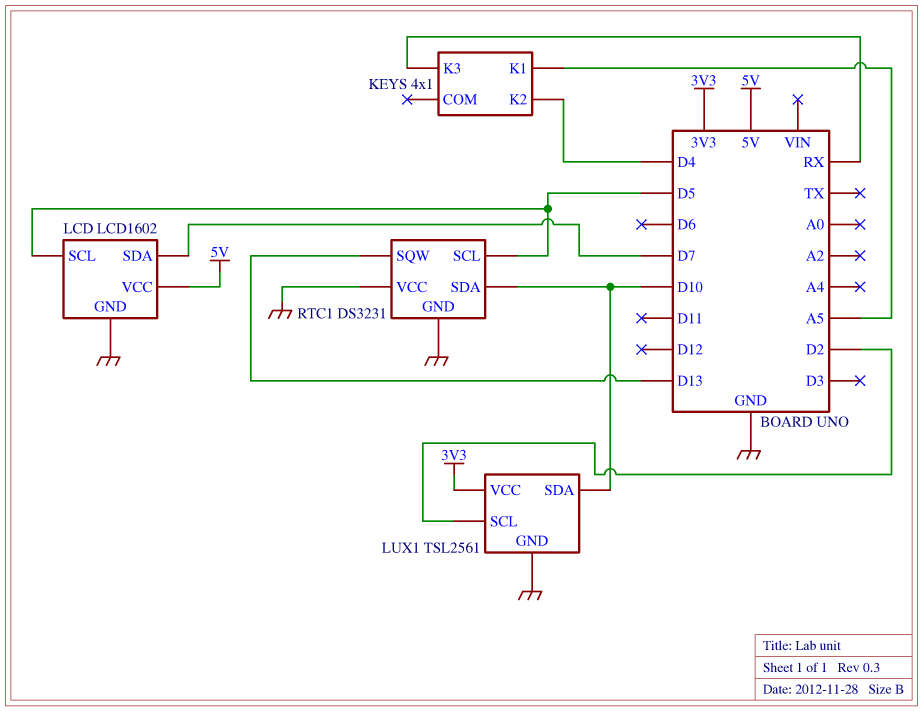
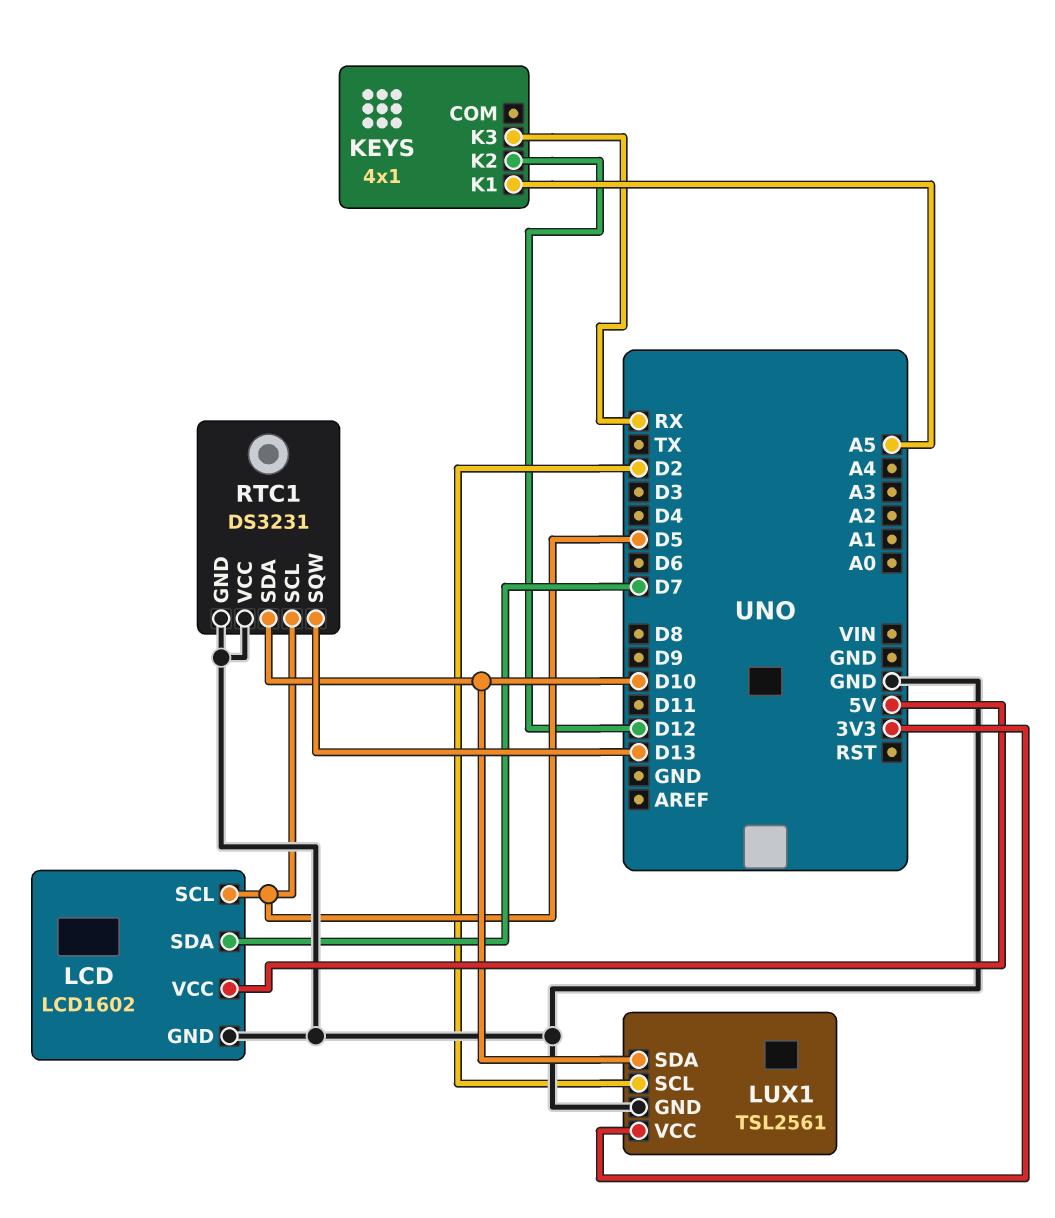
KEYS pin K2: D4 -> D12

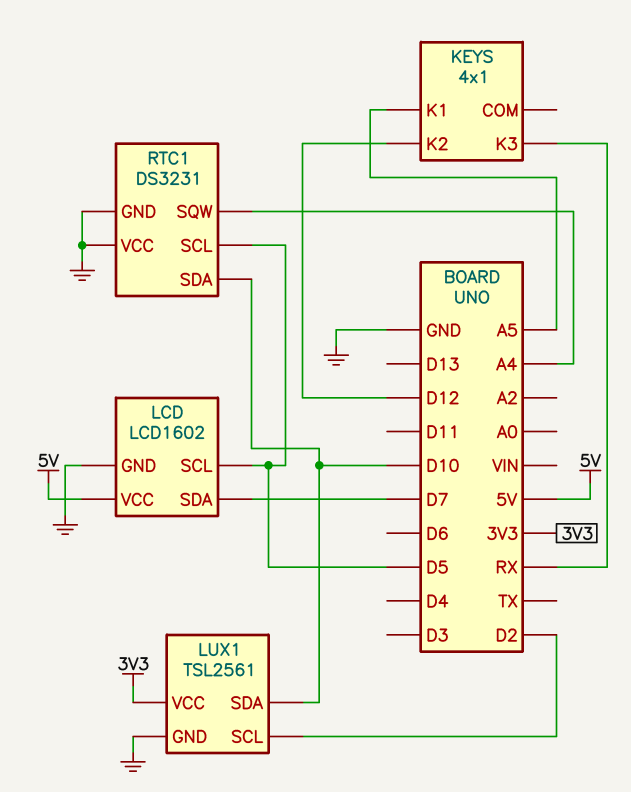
RTC1 pin SQW: D13 -> A4

